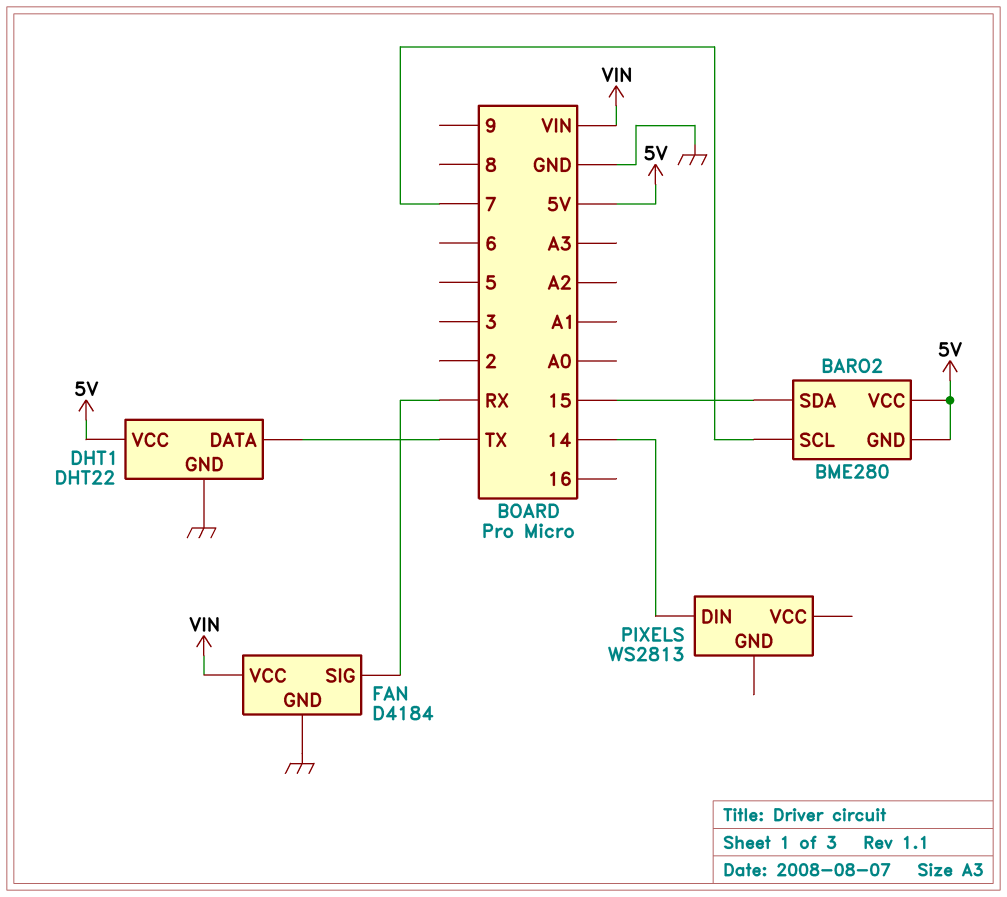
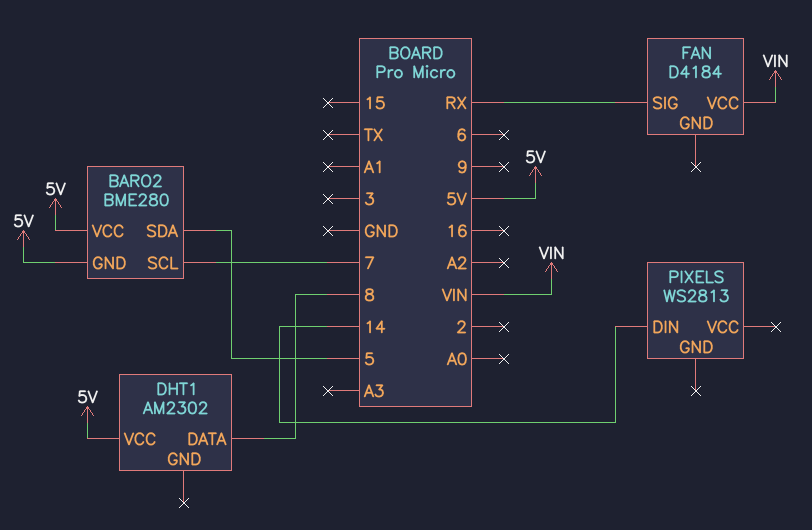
BARO2 pin SDA: 15 -> 5
DHT1: DHT22 -> AM2302
DHT1 pin DATA: TX -> 8
DHT1 pin GND: GND -> none
FAN pin GND: GND -> none

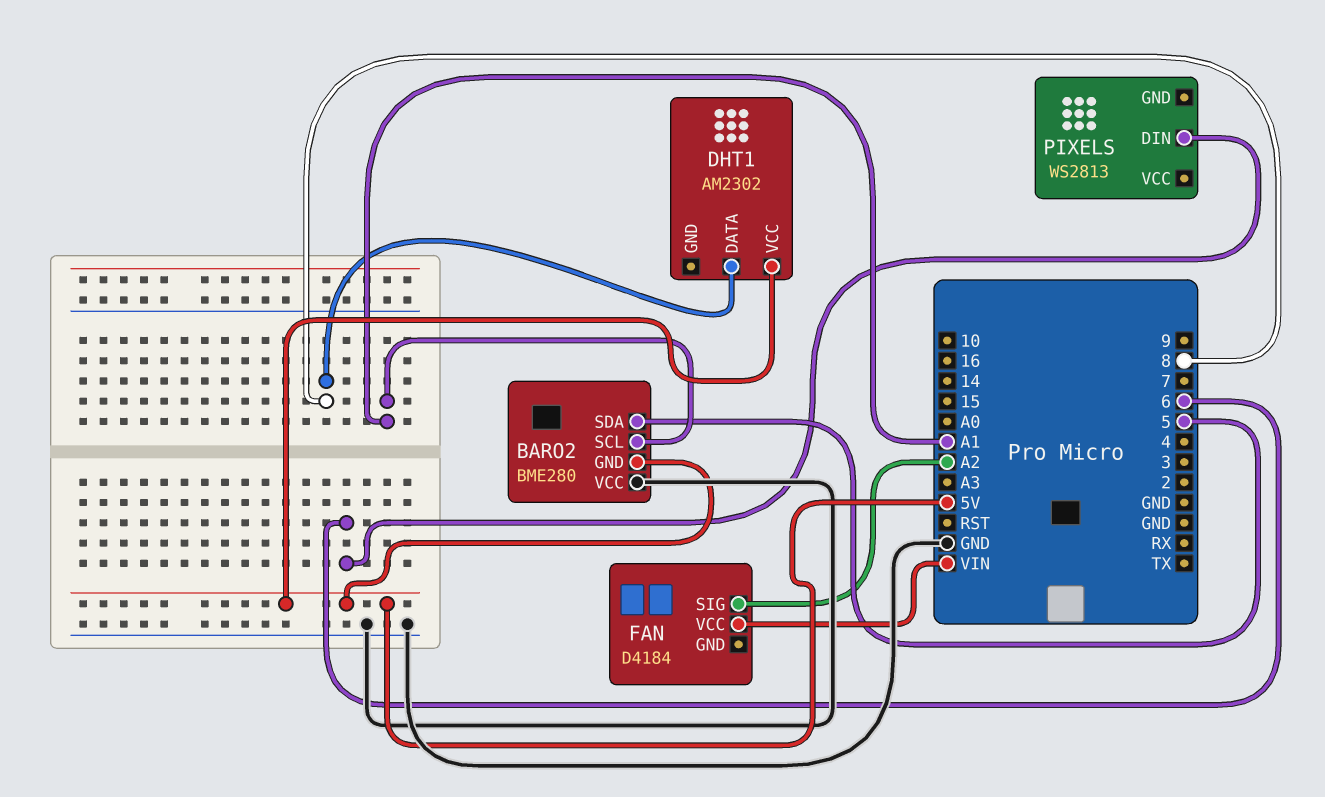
BARO2 pin SCL: 7 -> A1
BARO2 pin VCC: 5V -> GND
FAN pin SIG: RX -> A2
PIXELS pin DIN: 14 -> 6

